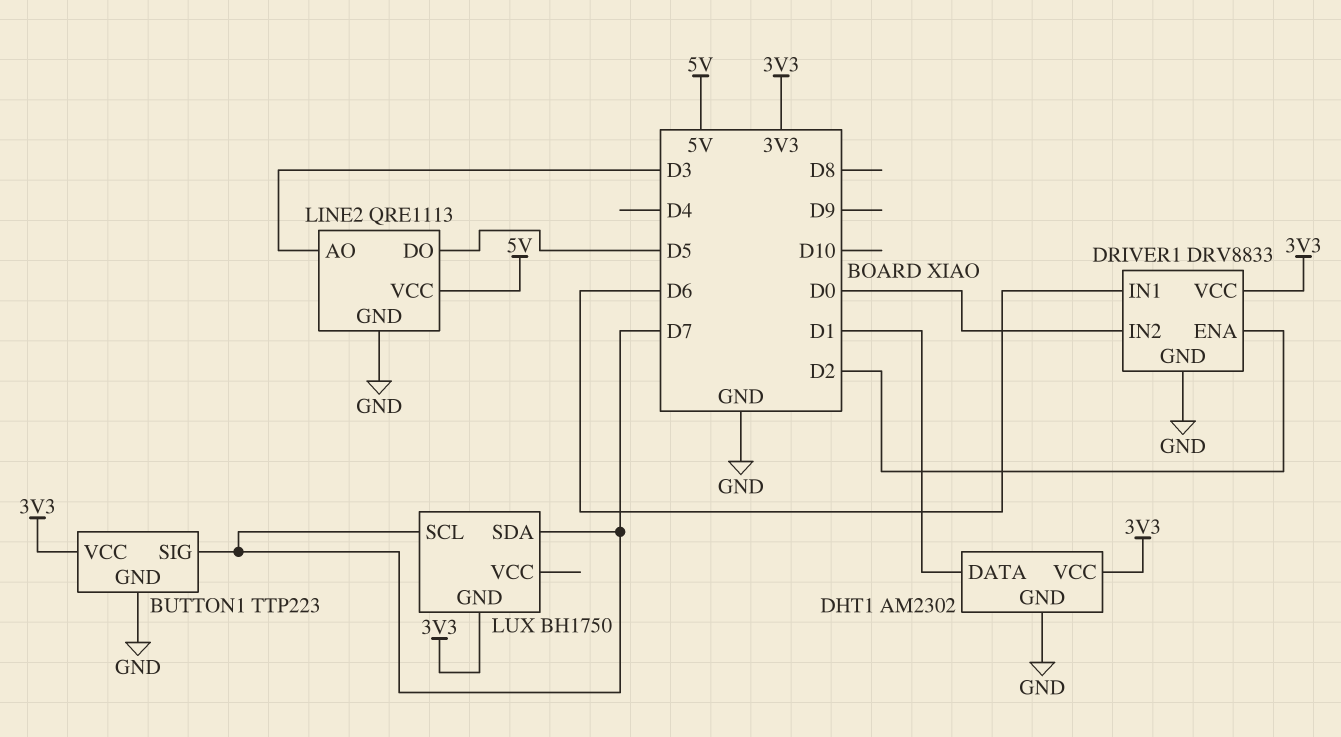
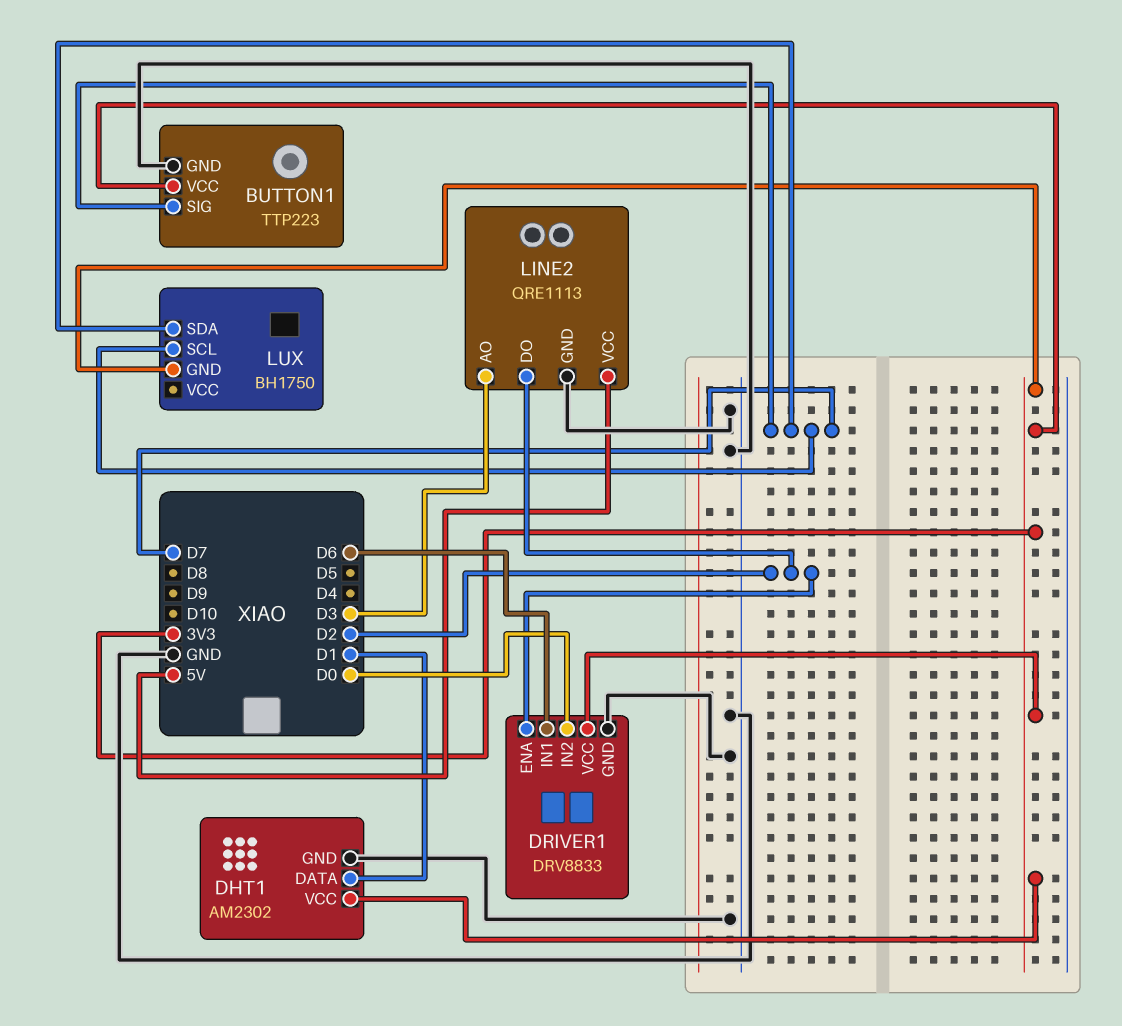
LINE2 pin DO: D5 -> D2

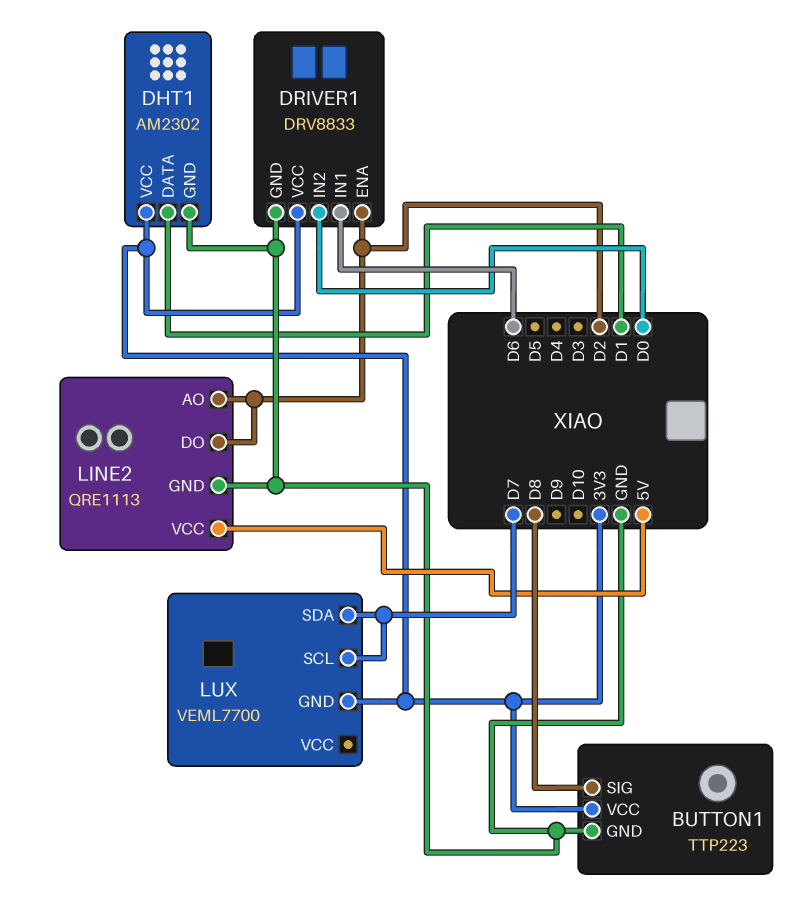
BUTTON1 pin SIG: D7 -> D8
LINE2 pin AO: D3 -> D2
LUX: BH1750 -> VEML7700

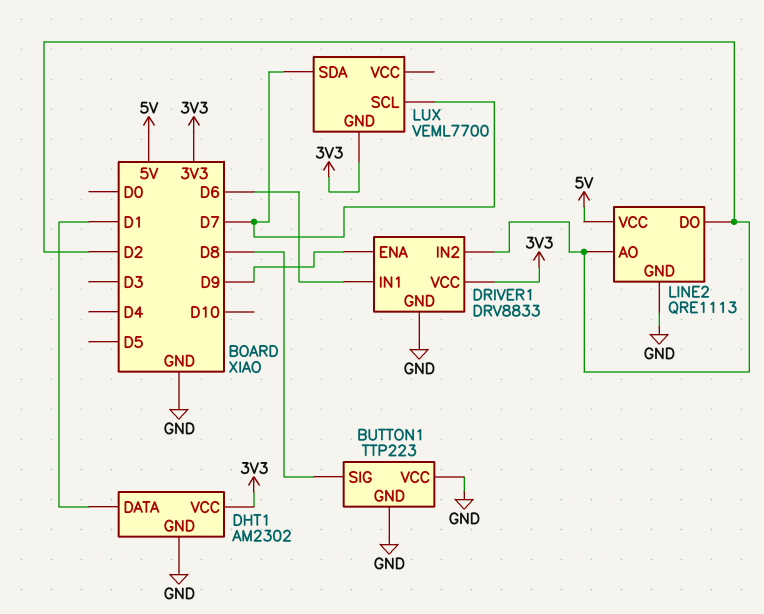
BUTTON1 pin VCC: 3V3 -> GND
DRIVER1 pin ENA: D2 -> D9
DRIVER1 pin IN2: D0 -> D2

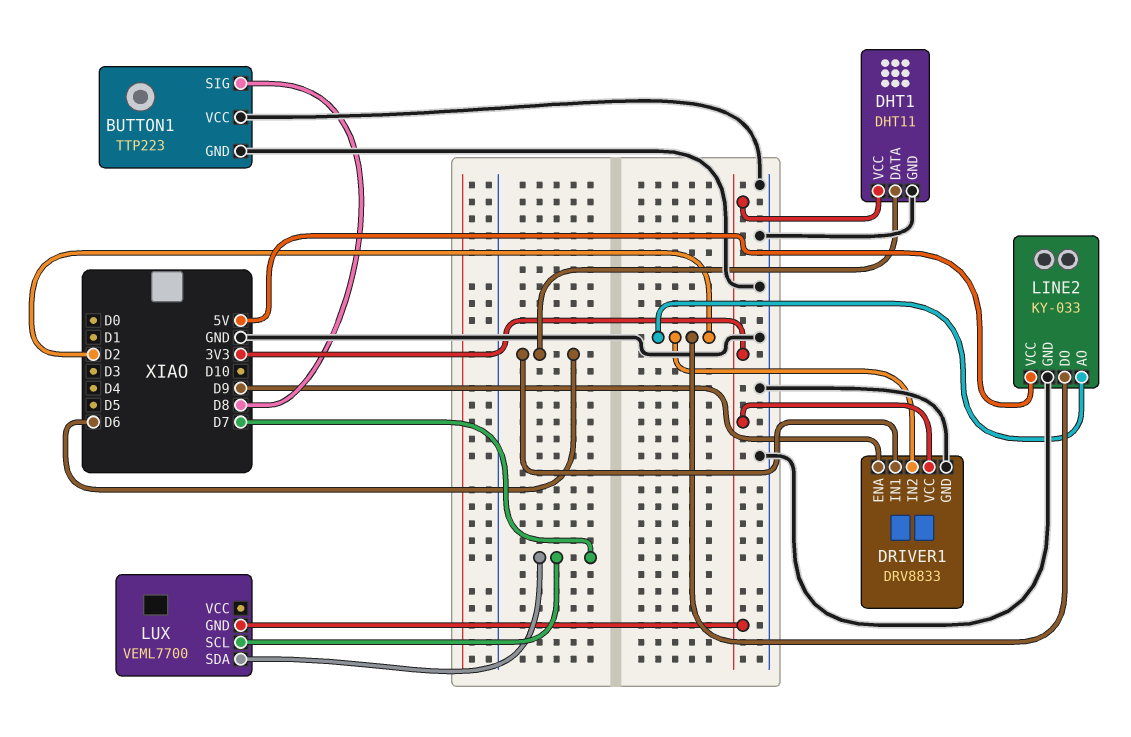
DHT1: AM2302 -> DHT11
DHT1 pin DATA: D1 -> D6
LINE2: QRE1113 -> KY-033

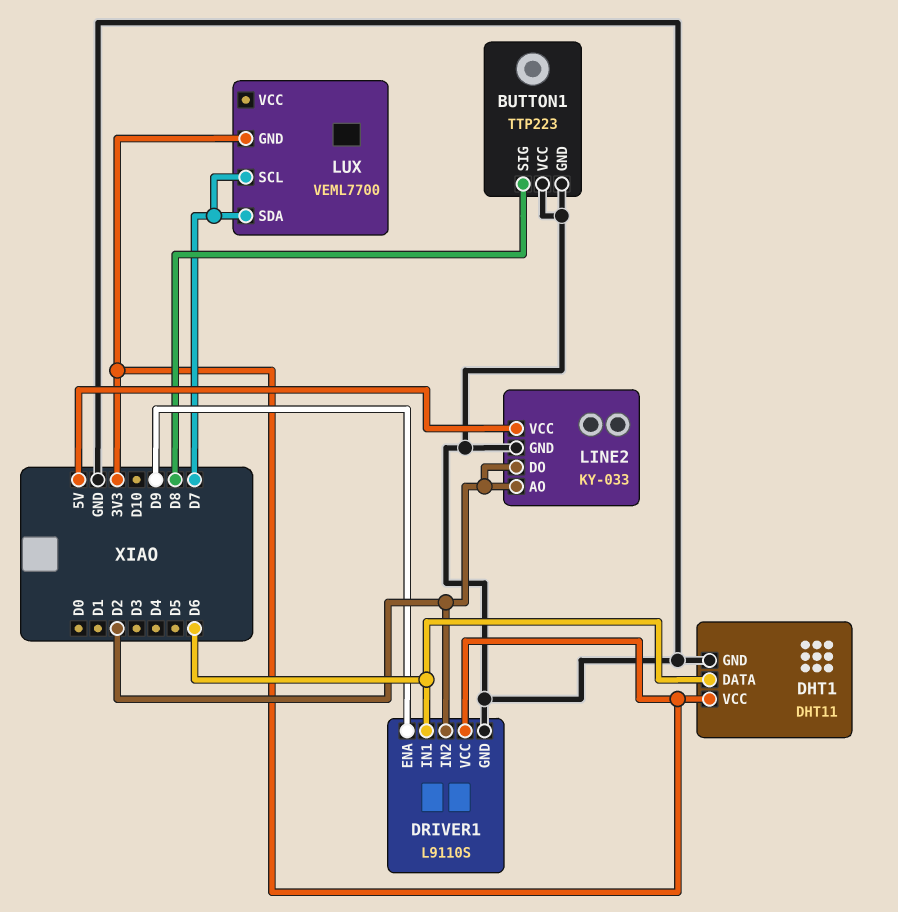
DRIVER1: DRV8833 -> L9110S

